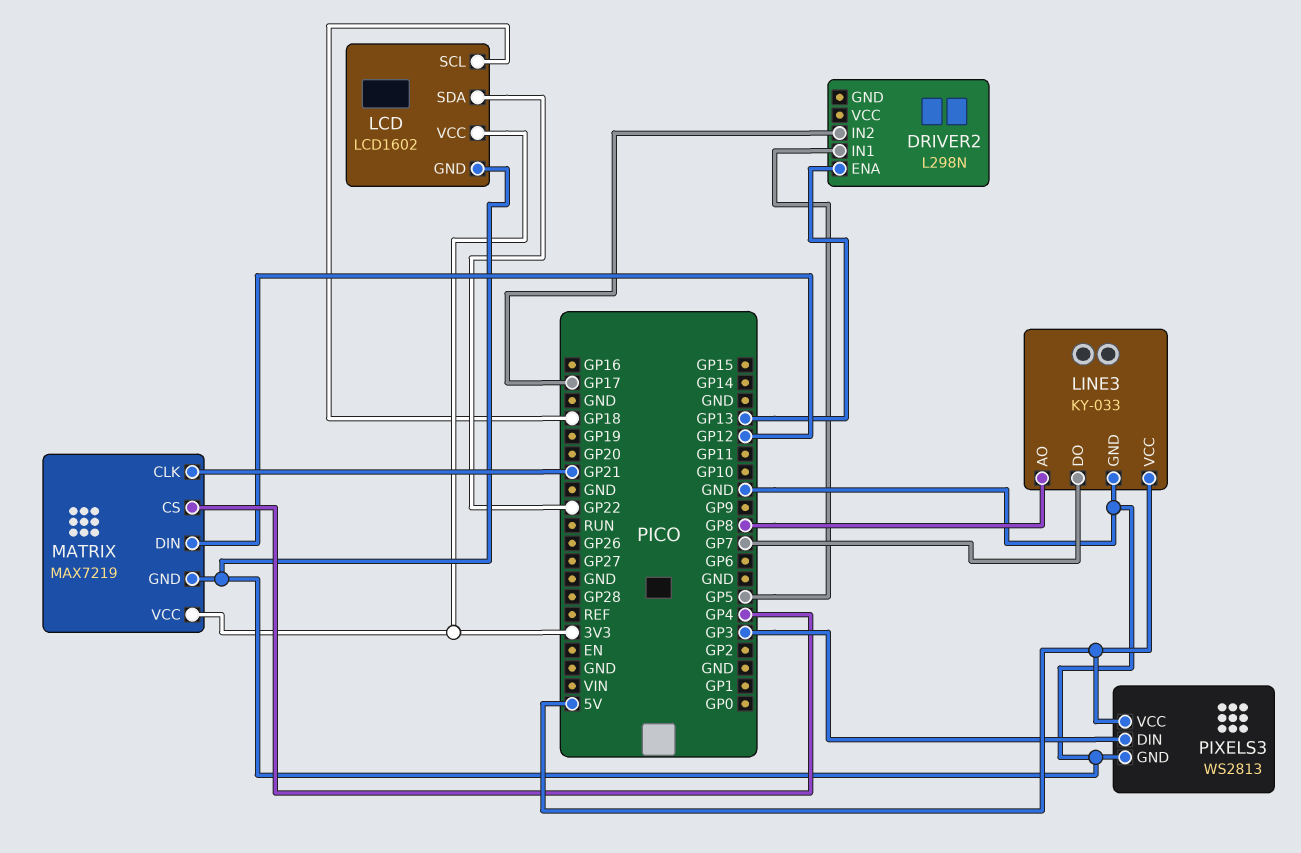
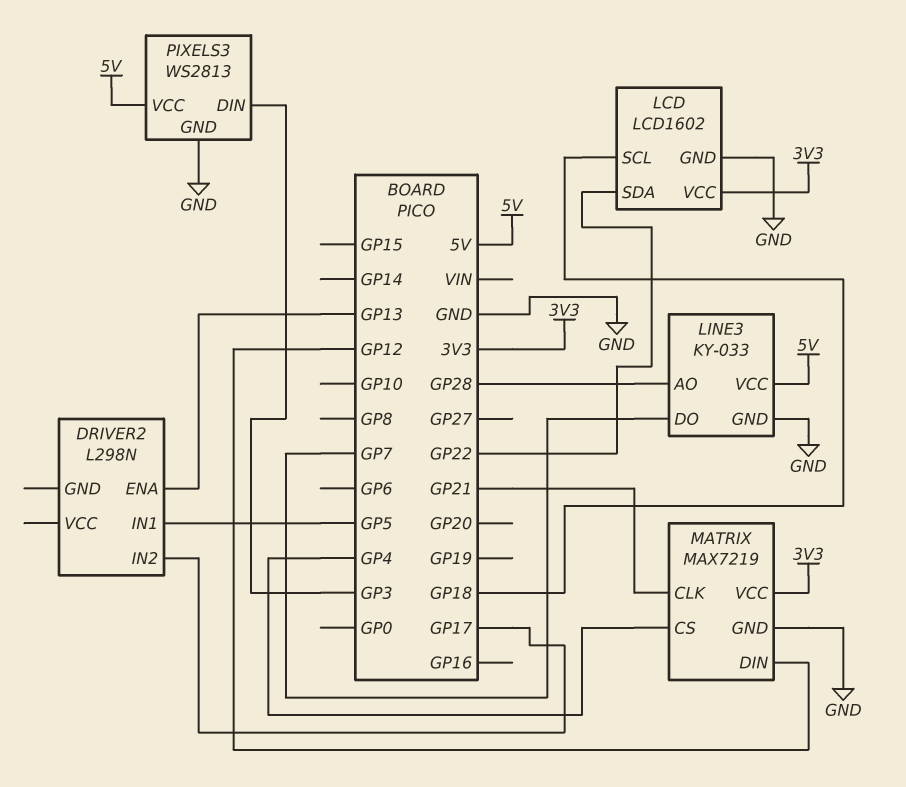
LINE3 pin AO: GP8 -> GP28

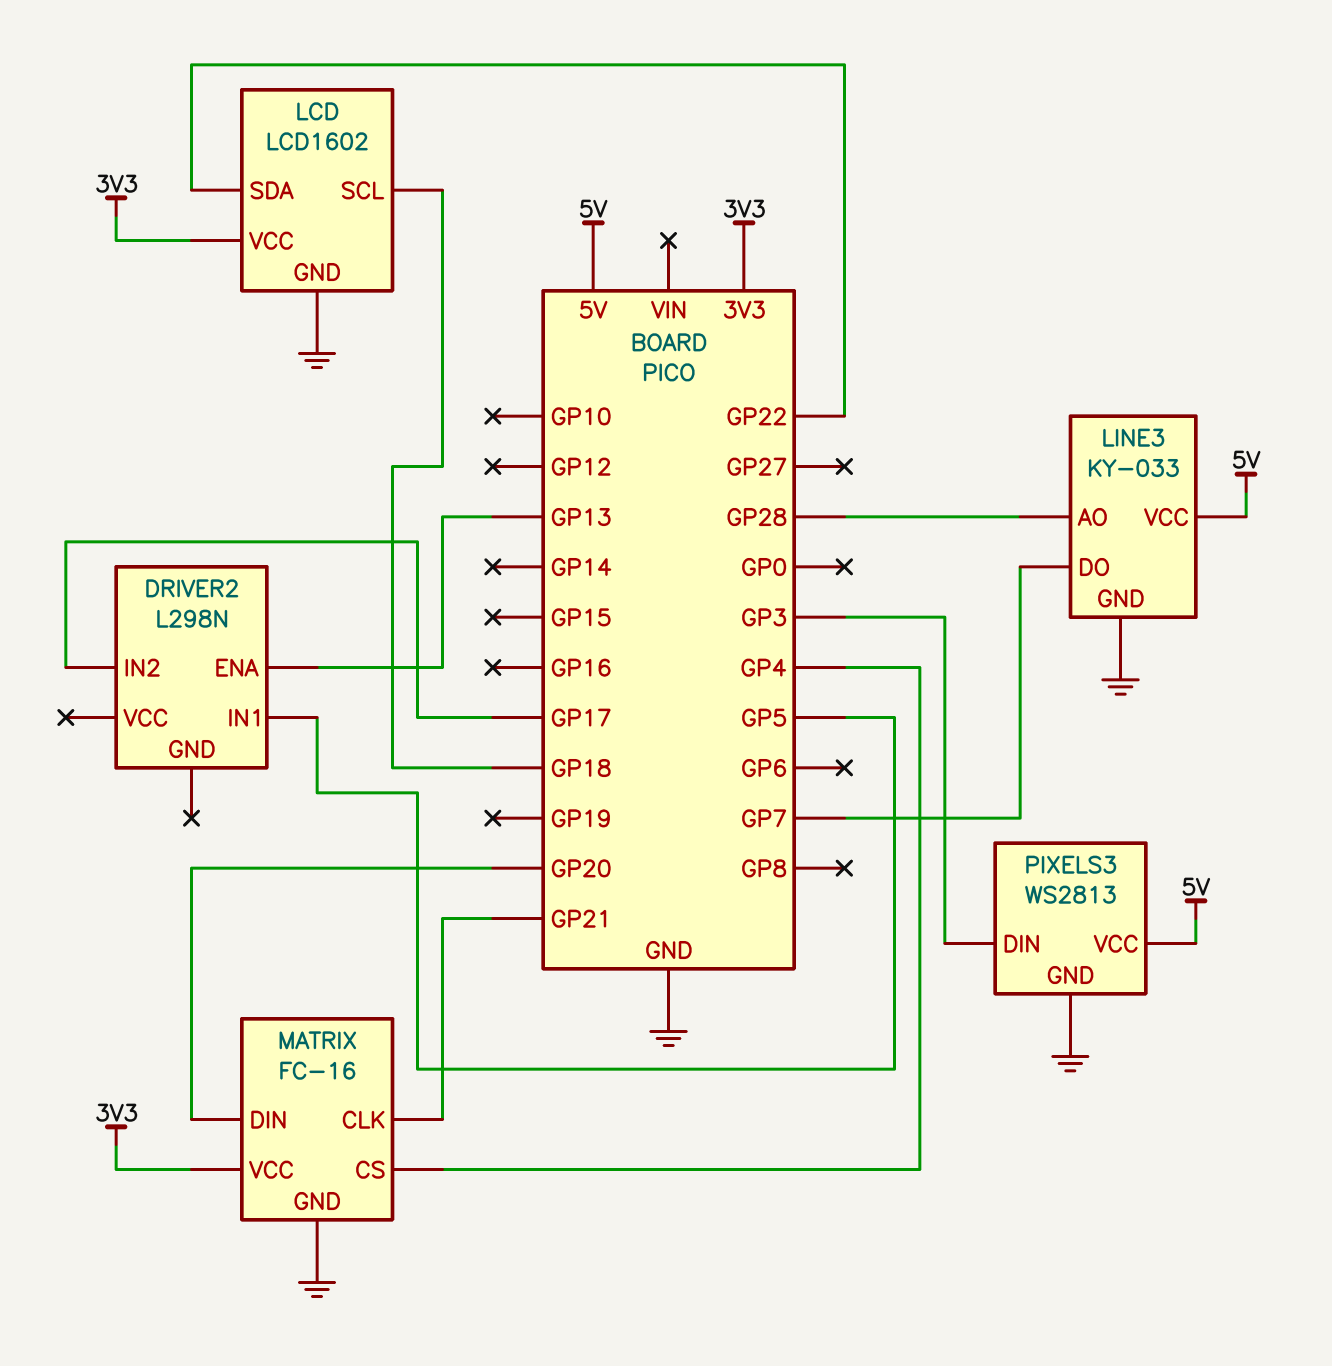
MATRIX: MAX7219 -> FC-16
MATRIX pin DIN: GP12 -> GP20

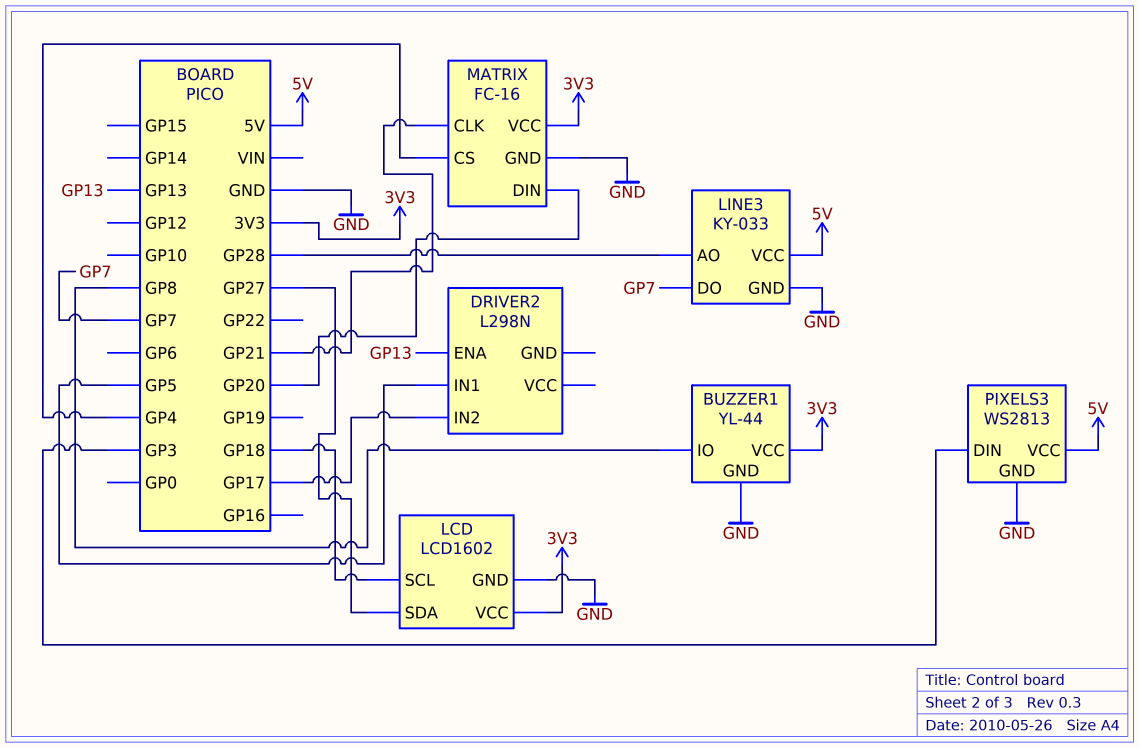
BUZZER1: none -> YL-44
BUZZER1 pin GND: none -> GND
BUZZER1 pin IO: none -> GP8
BUZZER1 pin VCC: none -> 3V3
LCD pin SDA: GP22 -> GP27

